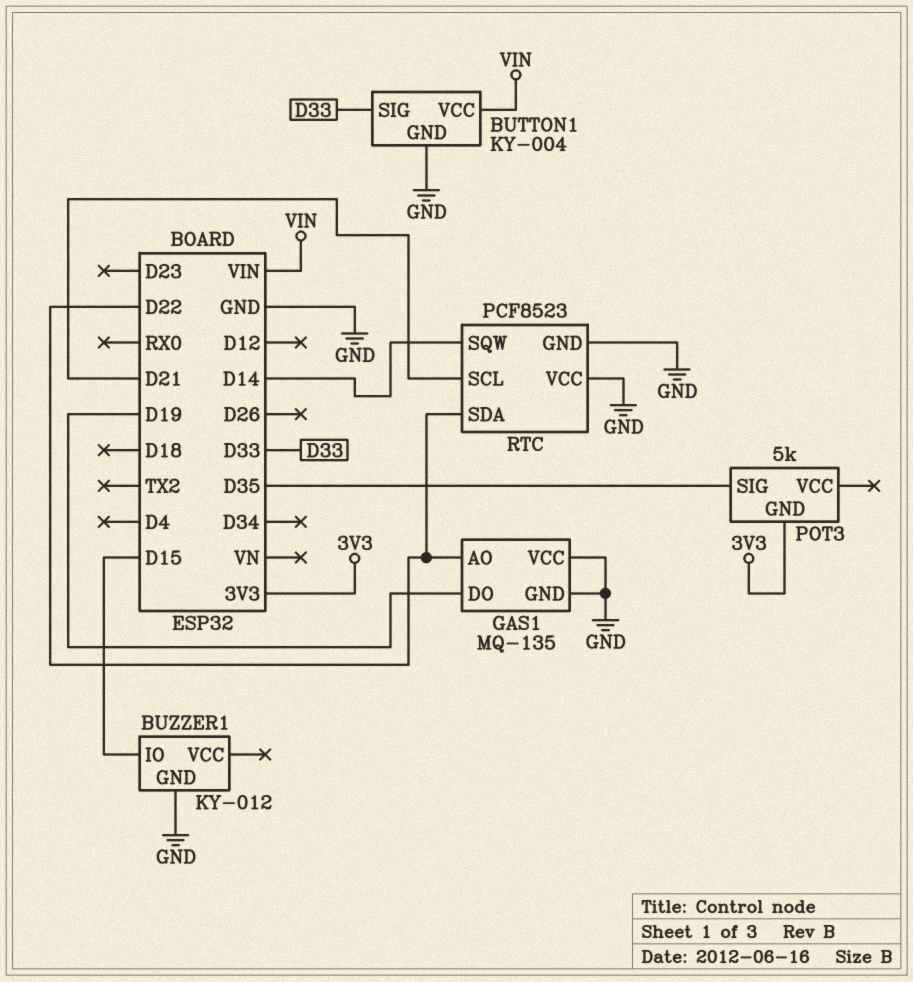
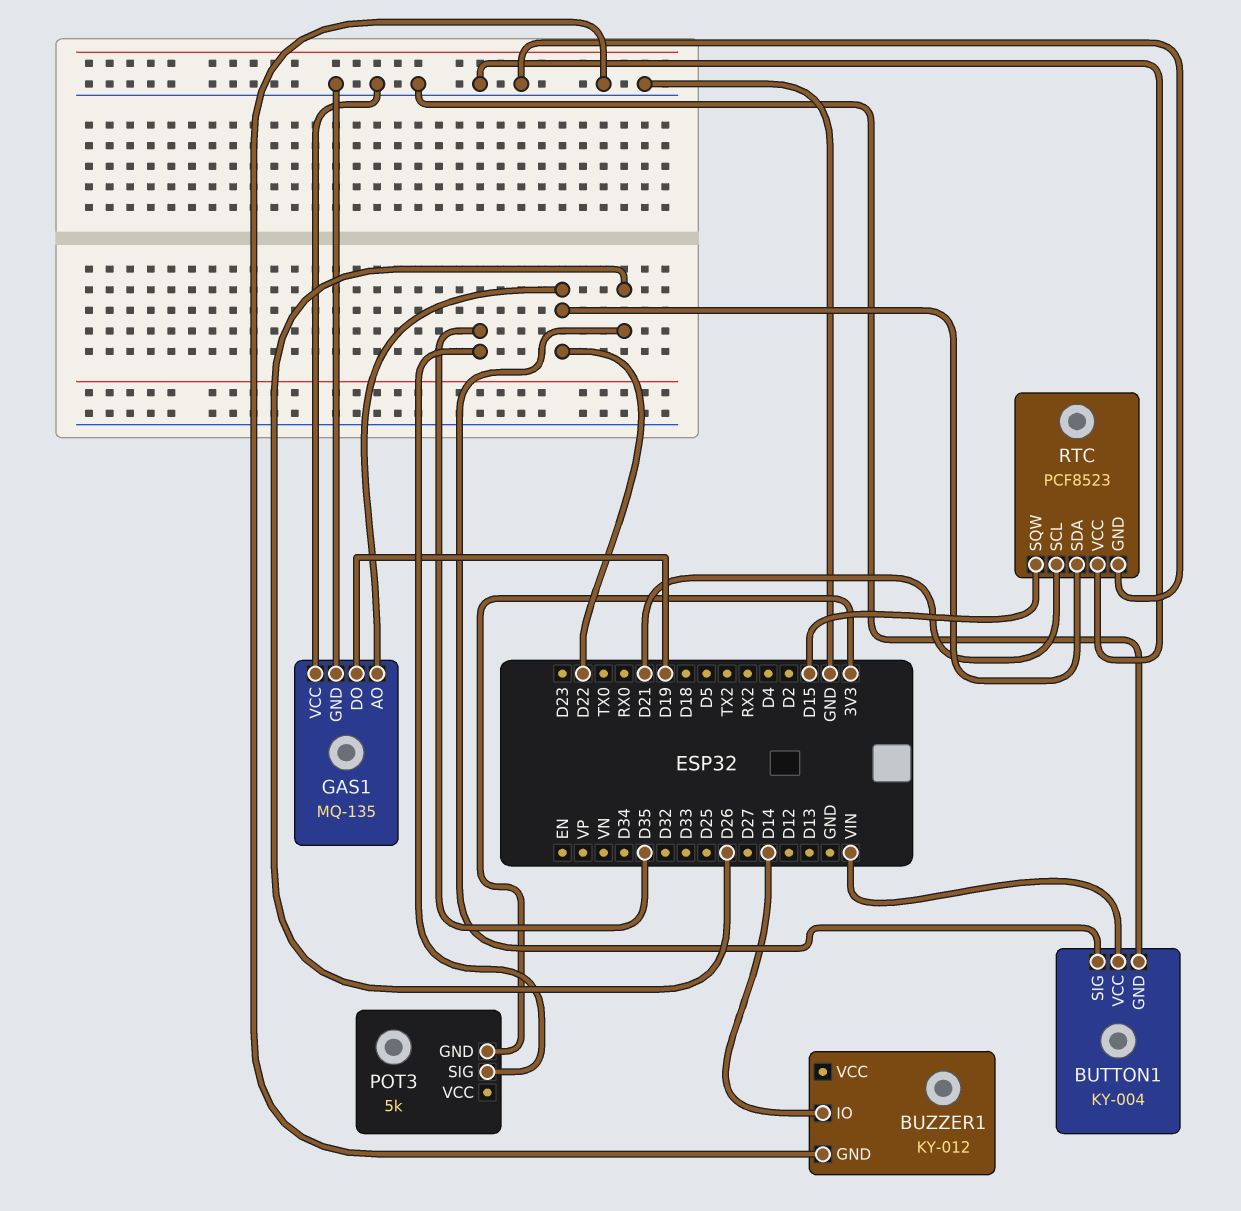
BUTTON1 pin SIG: D33 -> D26
BUZZER1 pin IO: D15 -> D14
RTC pin SQW: D14 -> D15

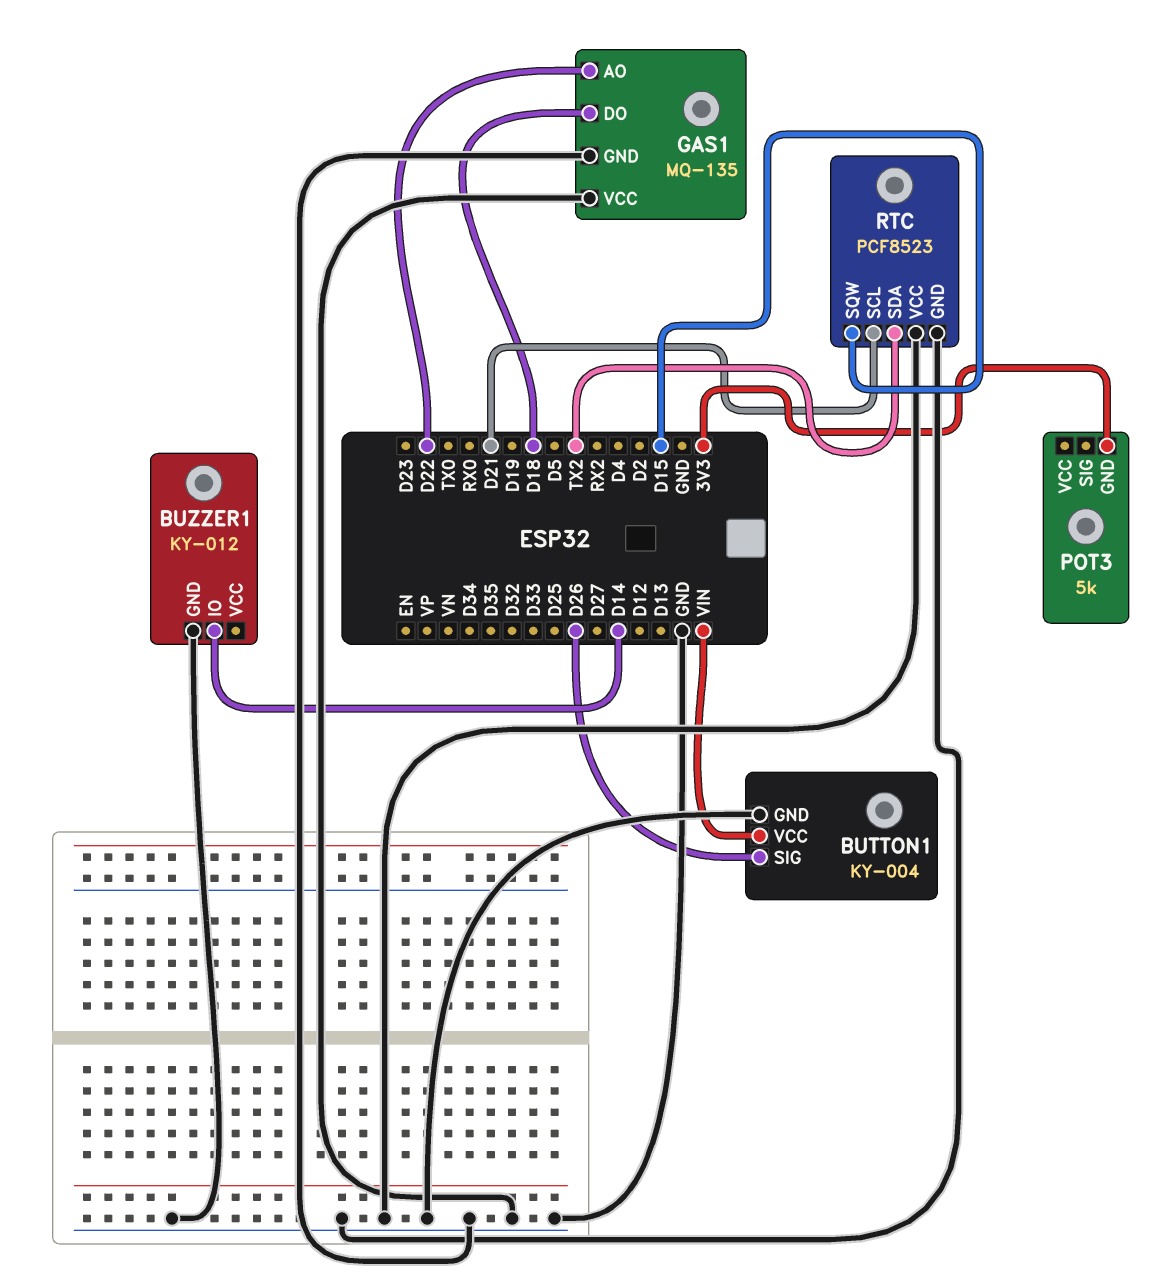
GAS1 pin DO: D19 -> D18
POT3 pin SIG: D35 -> none
RTC pin SDA: D22 -> TX2

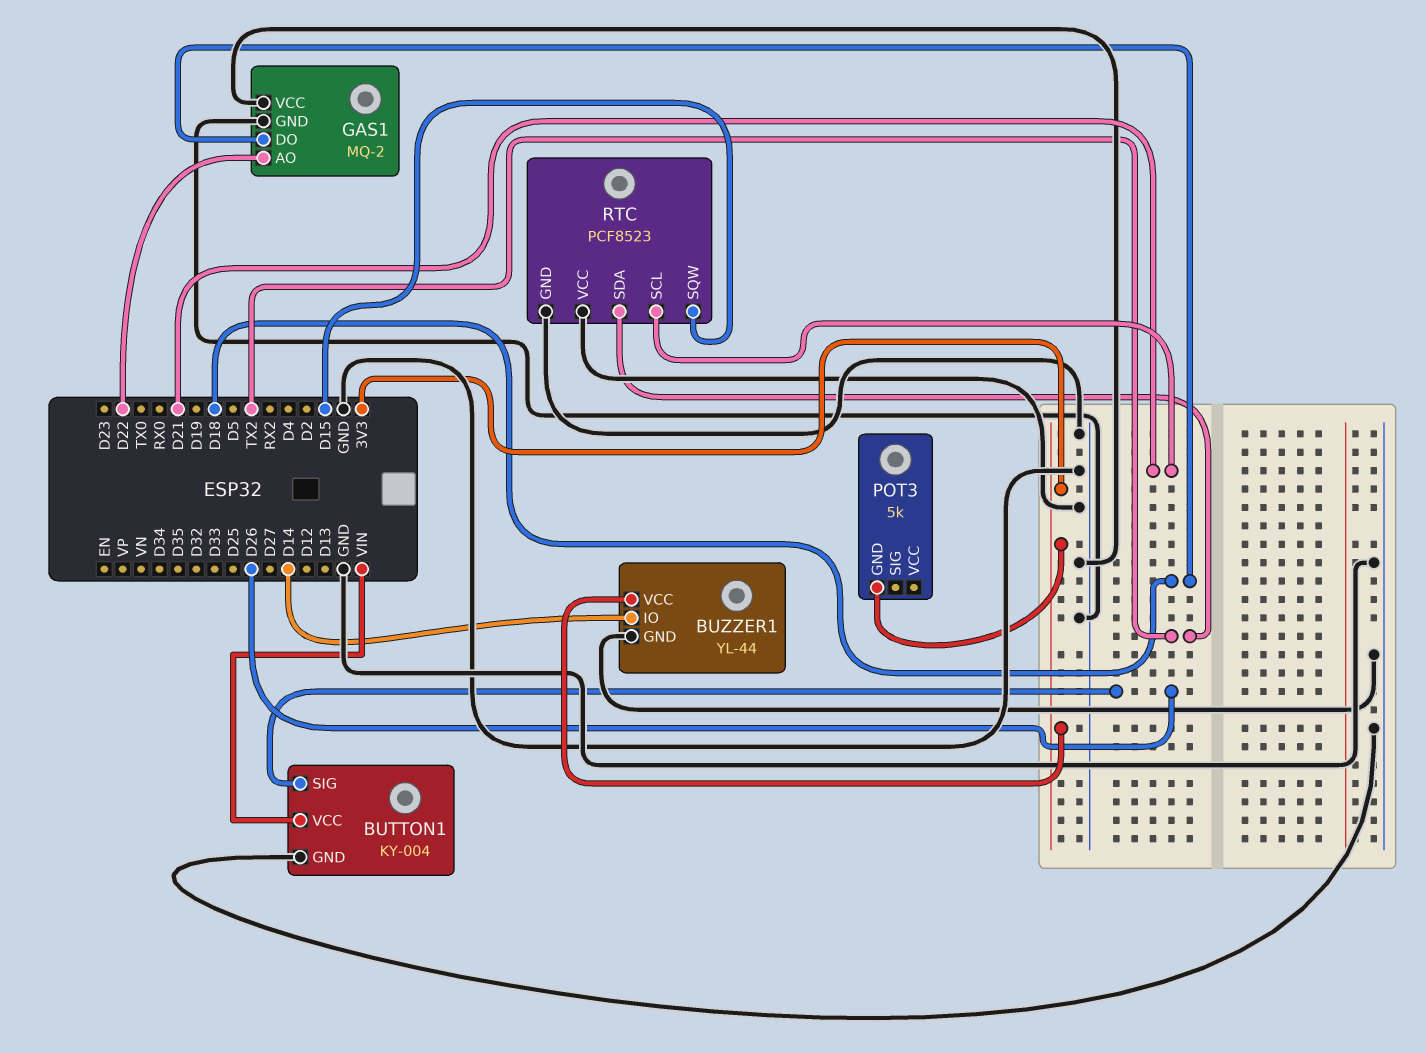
BUZZER1: KY-012 -> YL-44
BUZZER1 pin VCC: none -> 3V3
GAS1: MQ-135 -> MQ-2

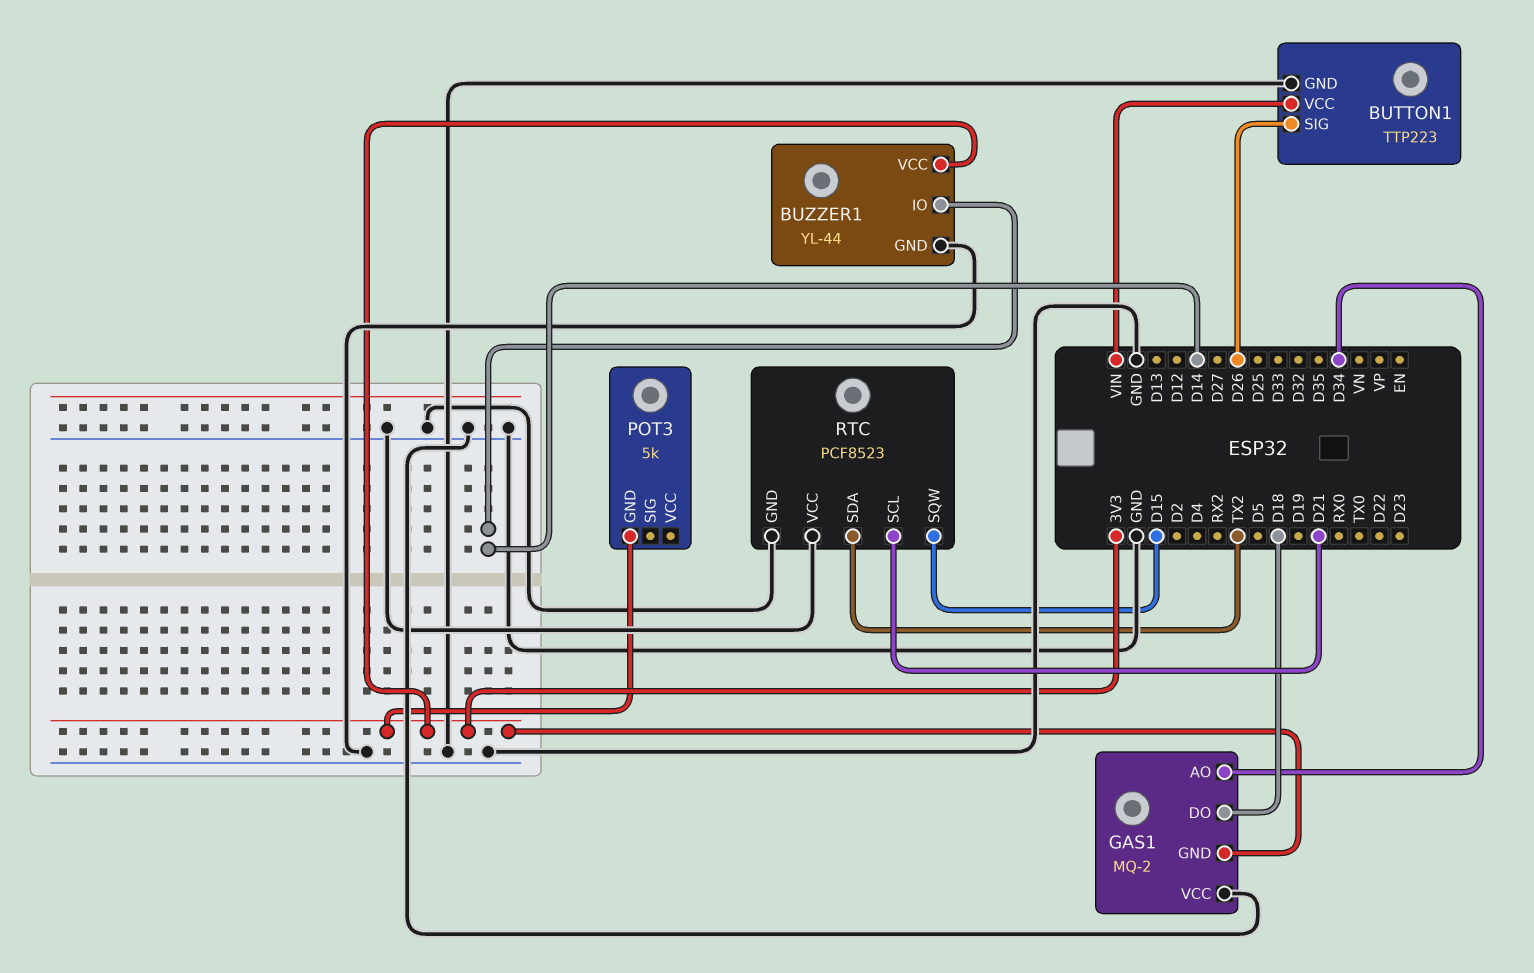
BUTTON1: KY-004 -> TTP223
GAS1 pin AO: D22 -> D34
GAS1 pin GND: GND -> 3V3

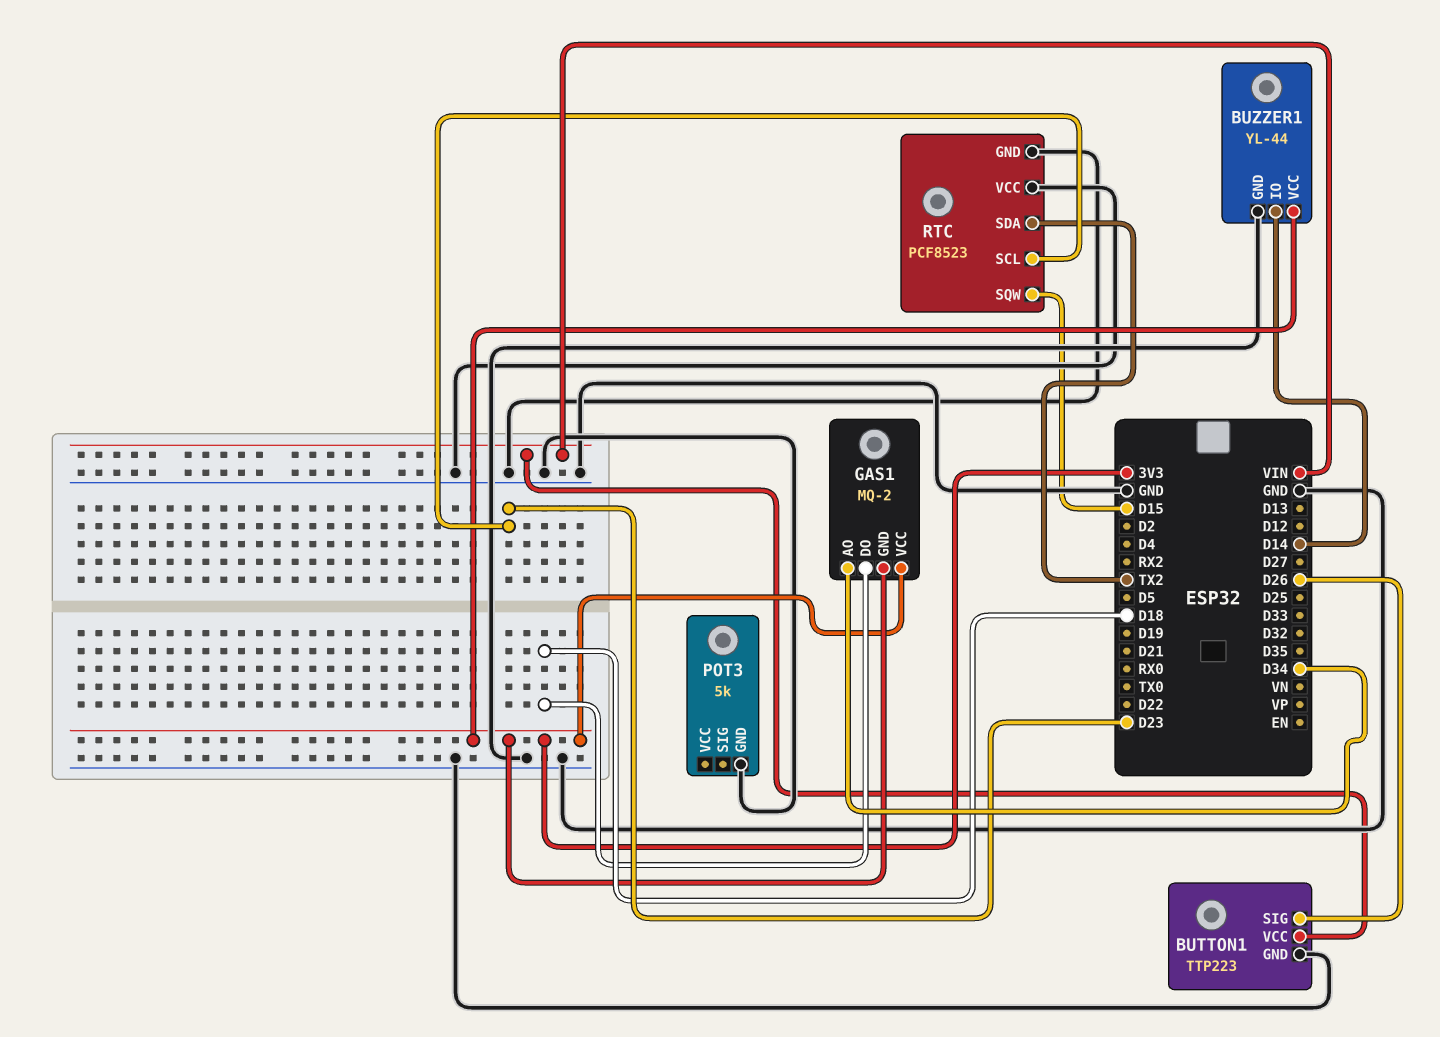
GAS1 pin VCC: GND -> 3V3
POT3 pin GND: 3V3 -> GND
RTC pin SCL: D21 -> D23

